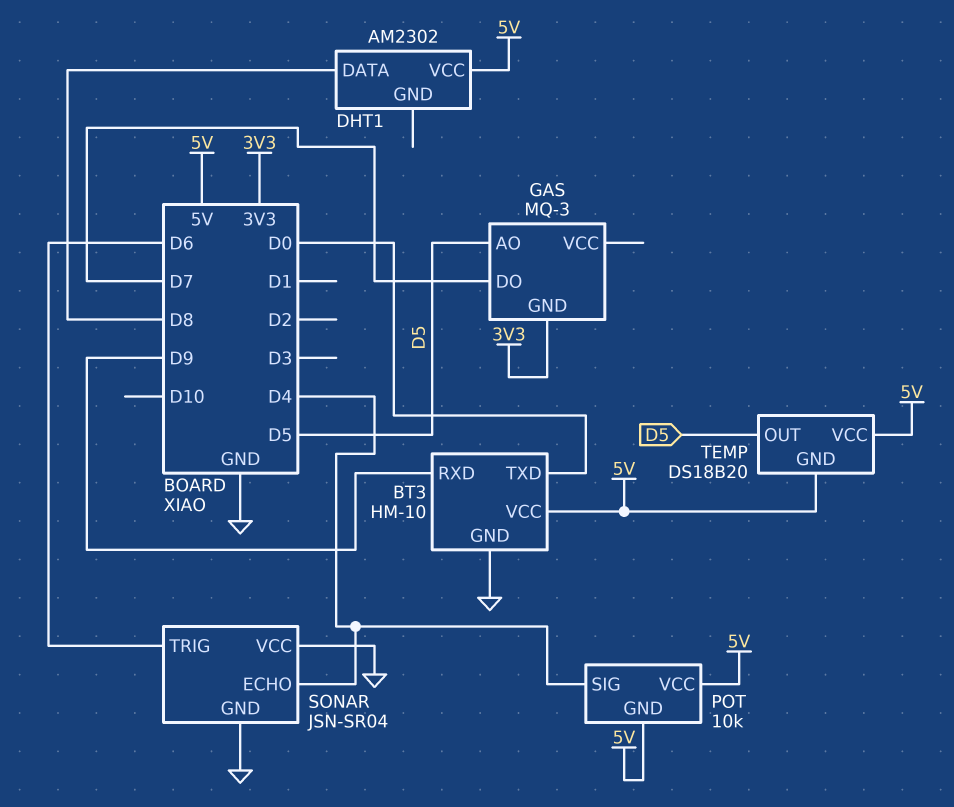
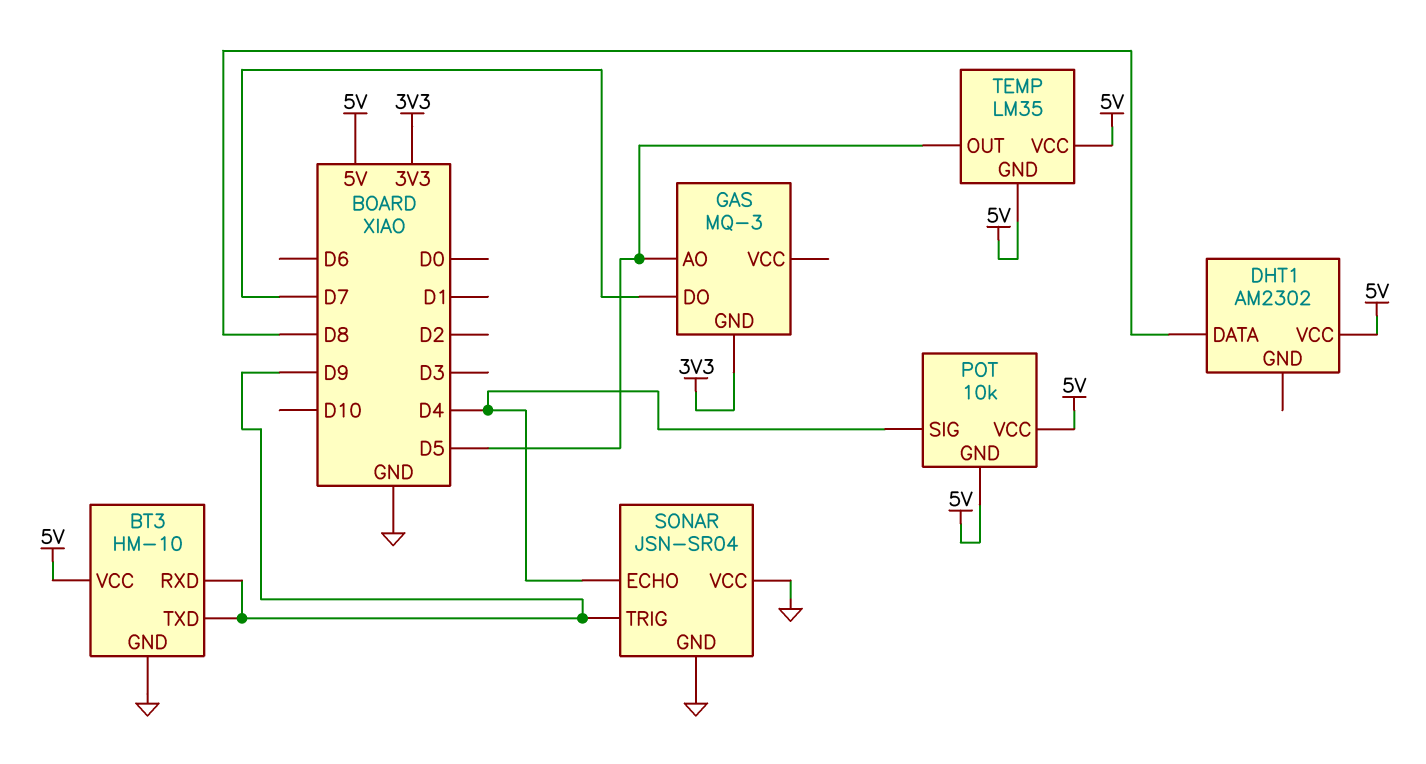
BT3 pin TXD: D0 -> D9
SONAR pin TRIG: D6 -> D9
TEMP: DS18B20 -> LM35

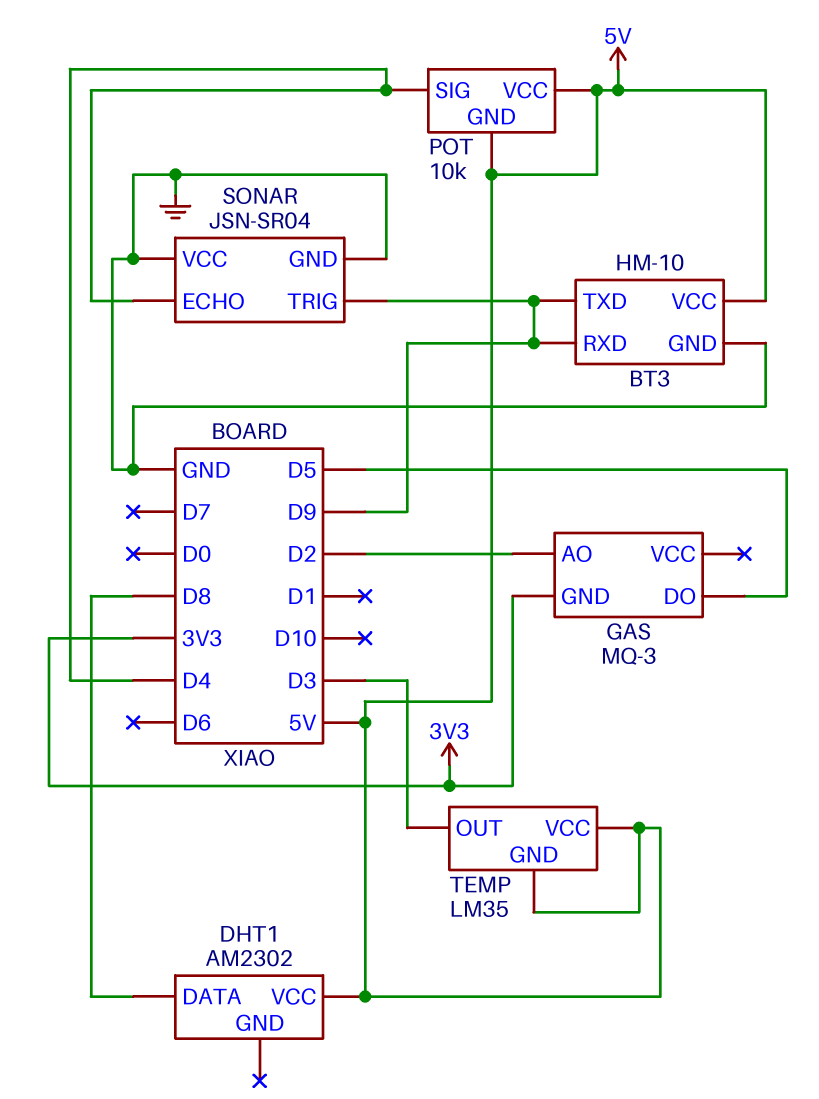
GAS pin AO: D5 -> D2
GAS pin DO: D7 -> D5
TEMP pin OUT: D5 -> D3

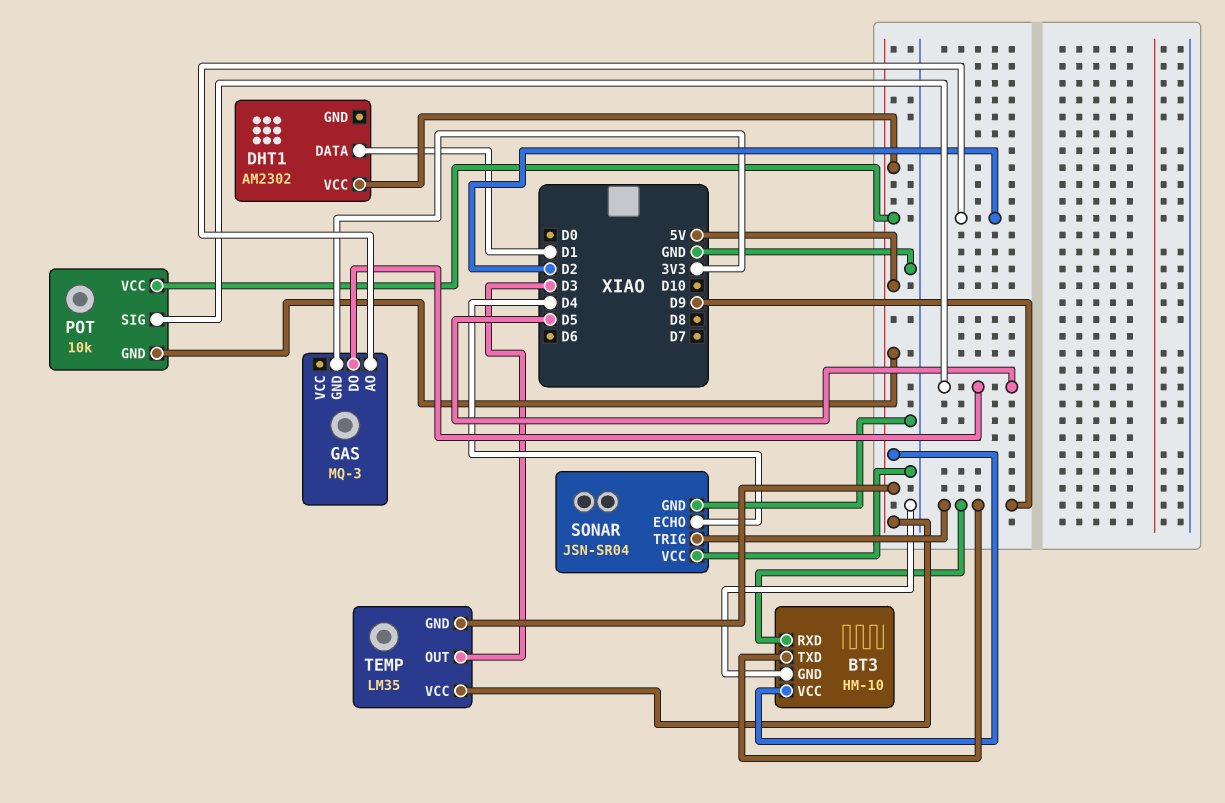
DHT1 pin DATA: D8 -> D1
POT pin SIG: D4 -> D5

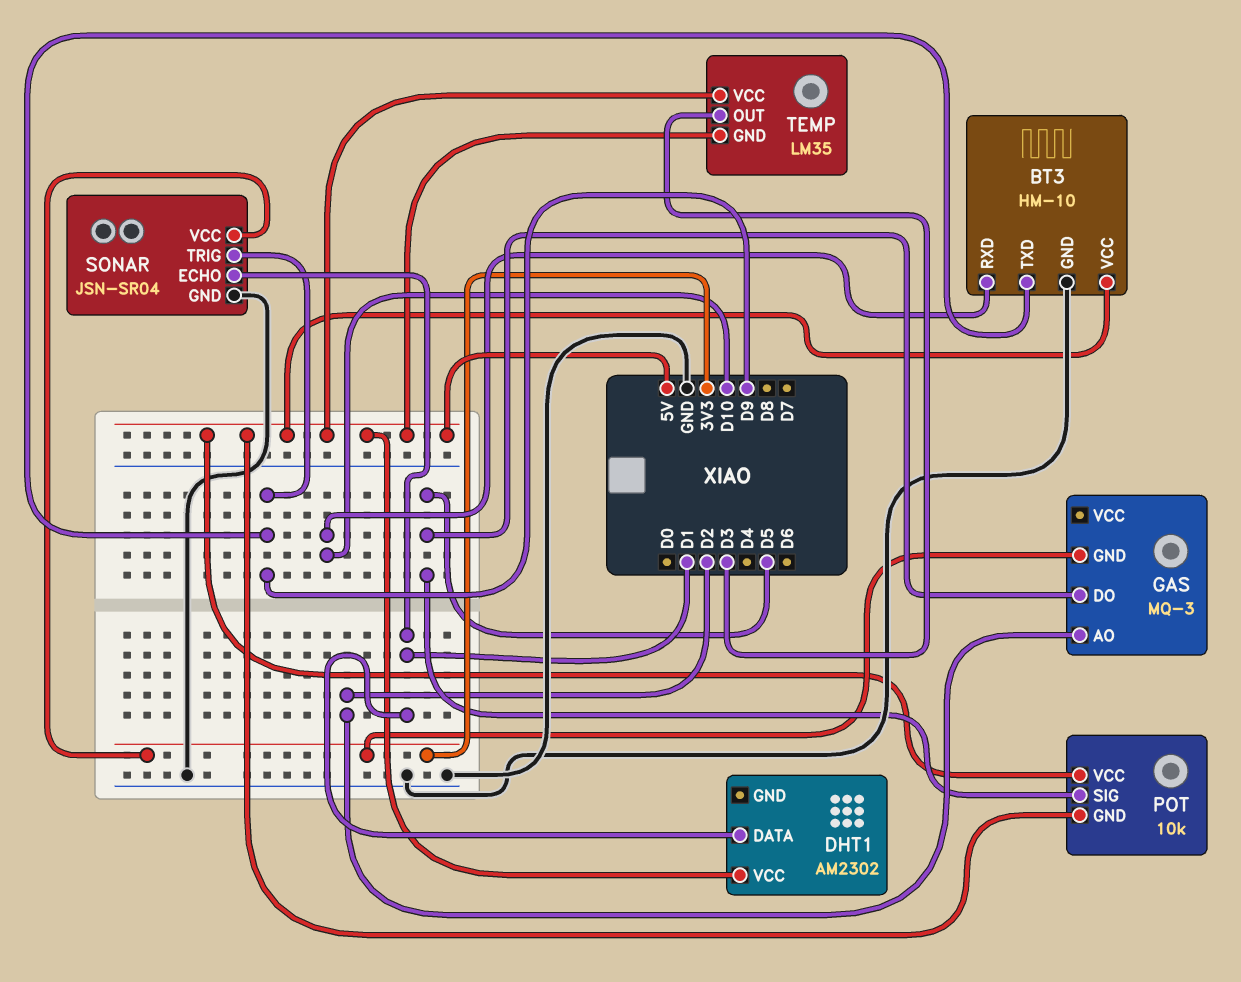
BT3 pin RXD: D9 -> D10
SONAR pin ECHO: D4 -> D1
SONAR pin VCC: GND -> 3V3

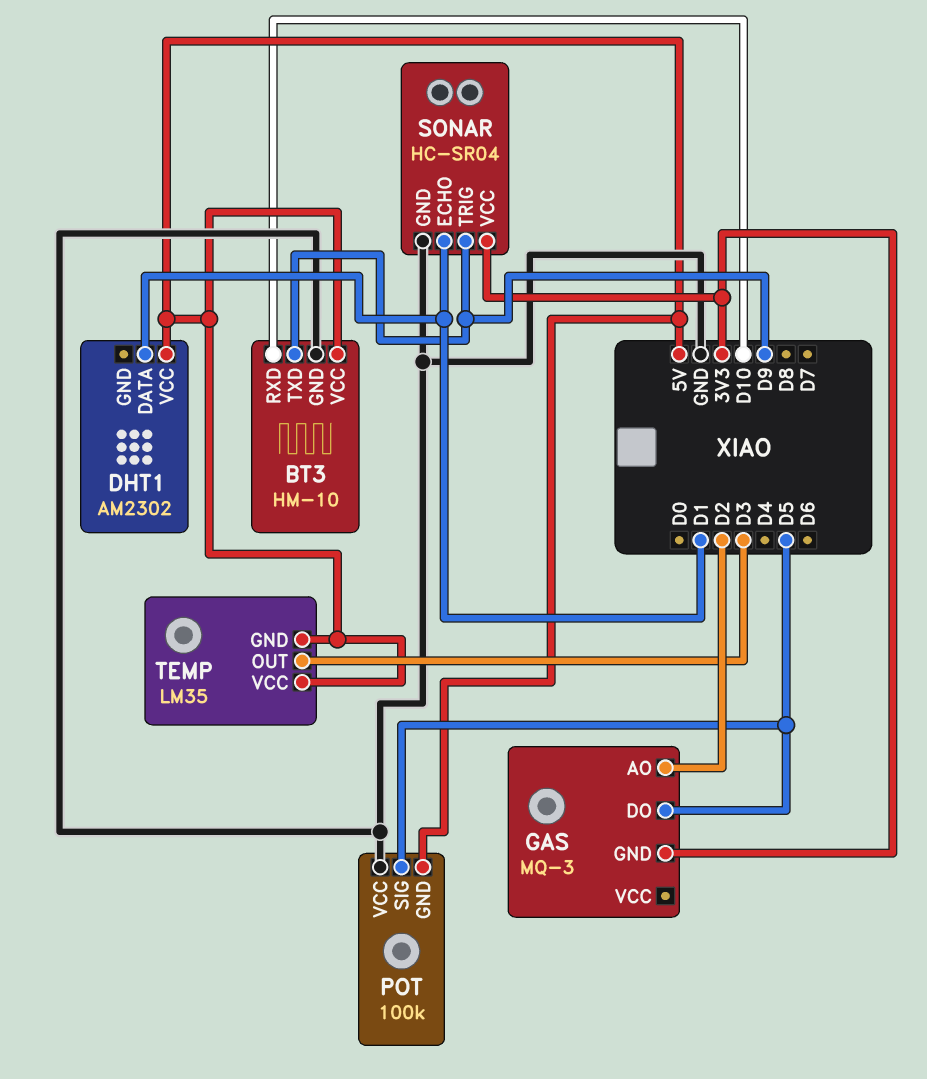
POT: 10k -> 100k
POT pin VCC: 5V -> GND
SONAR: JSN-SR04 -> HC-SR04

